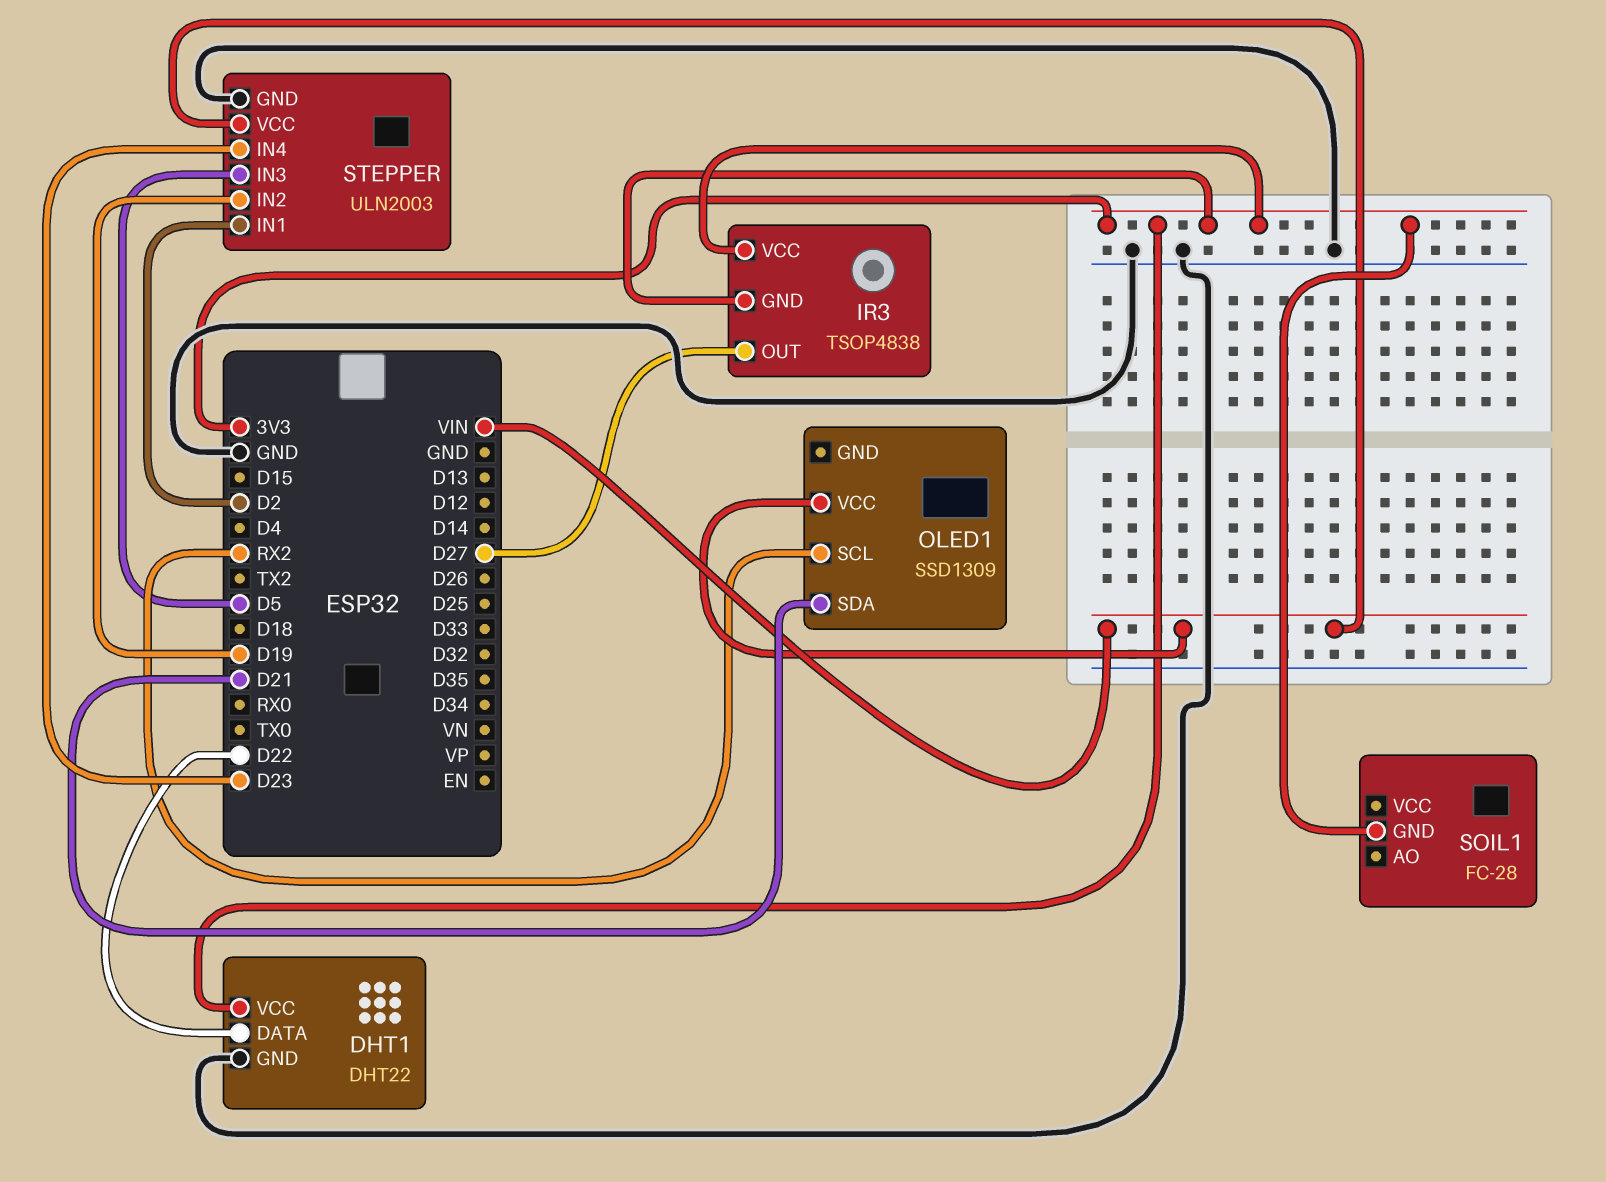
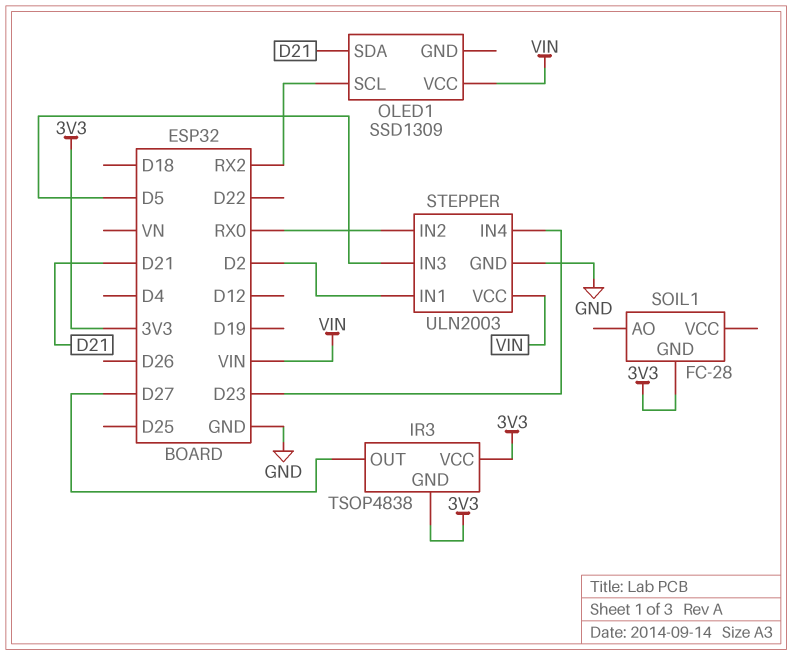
DHT1: DHT22 -> none
DHT1 pin DATA: D22 -> none
DHT1 pin GND: GND -> none
DHT1 pin VCC: 3V3 -> none
STEPPER pin IN2: D19 -> RX0

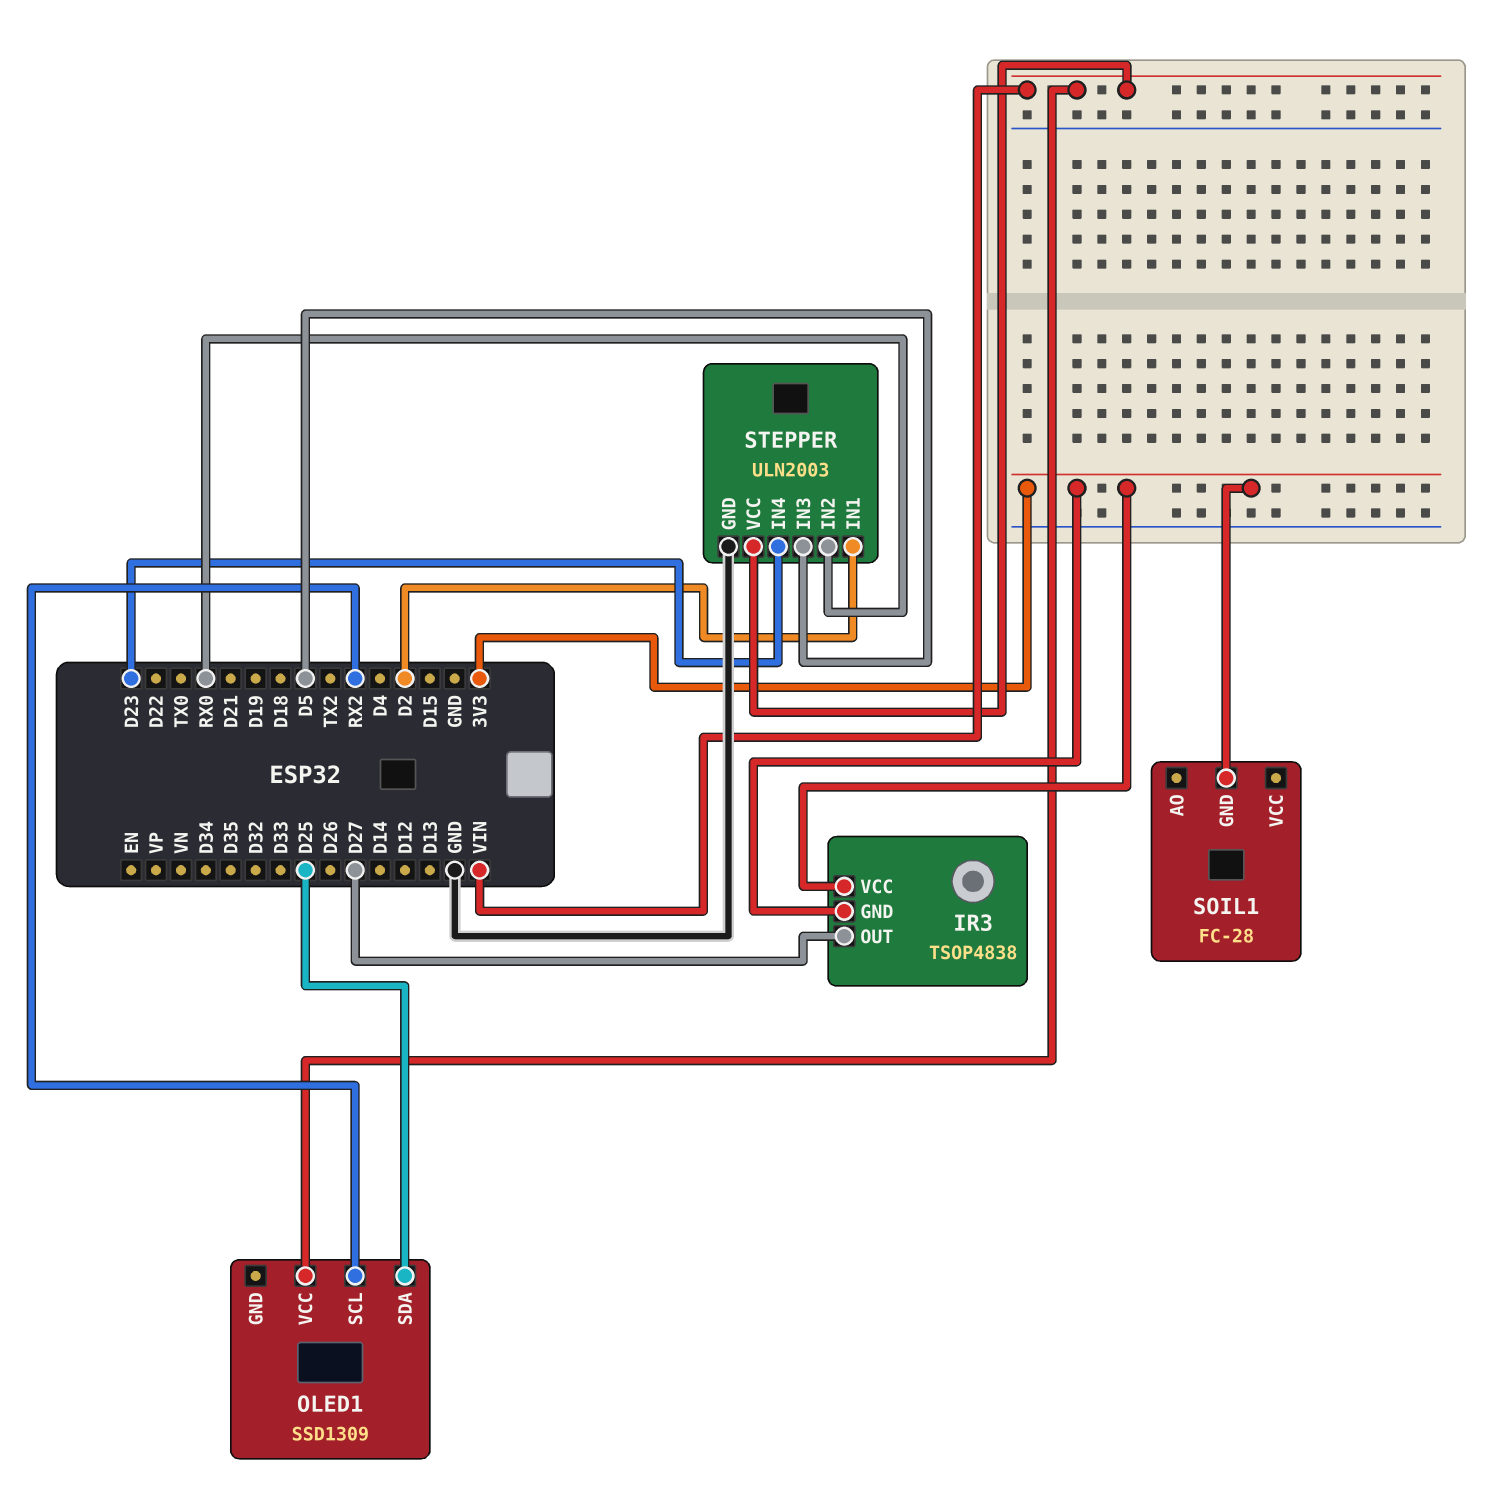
OLED1 pin SDA: D21 -> D25

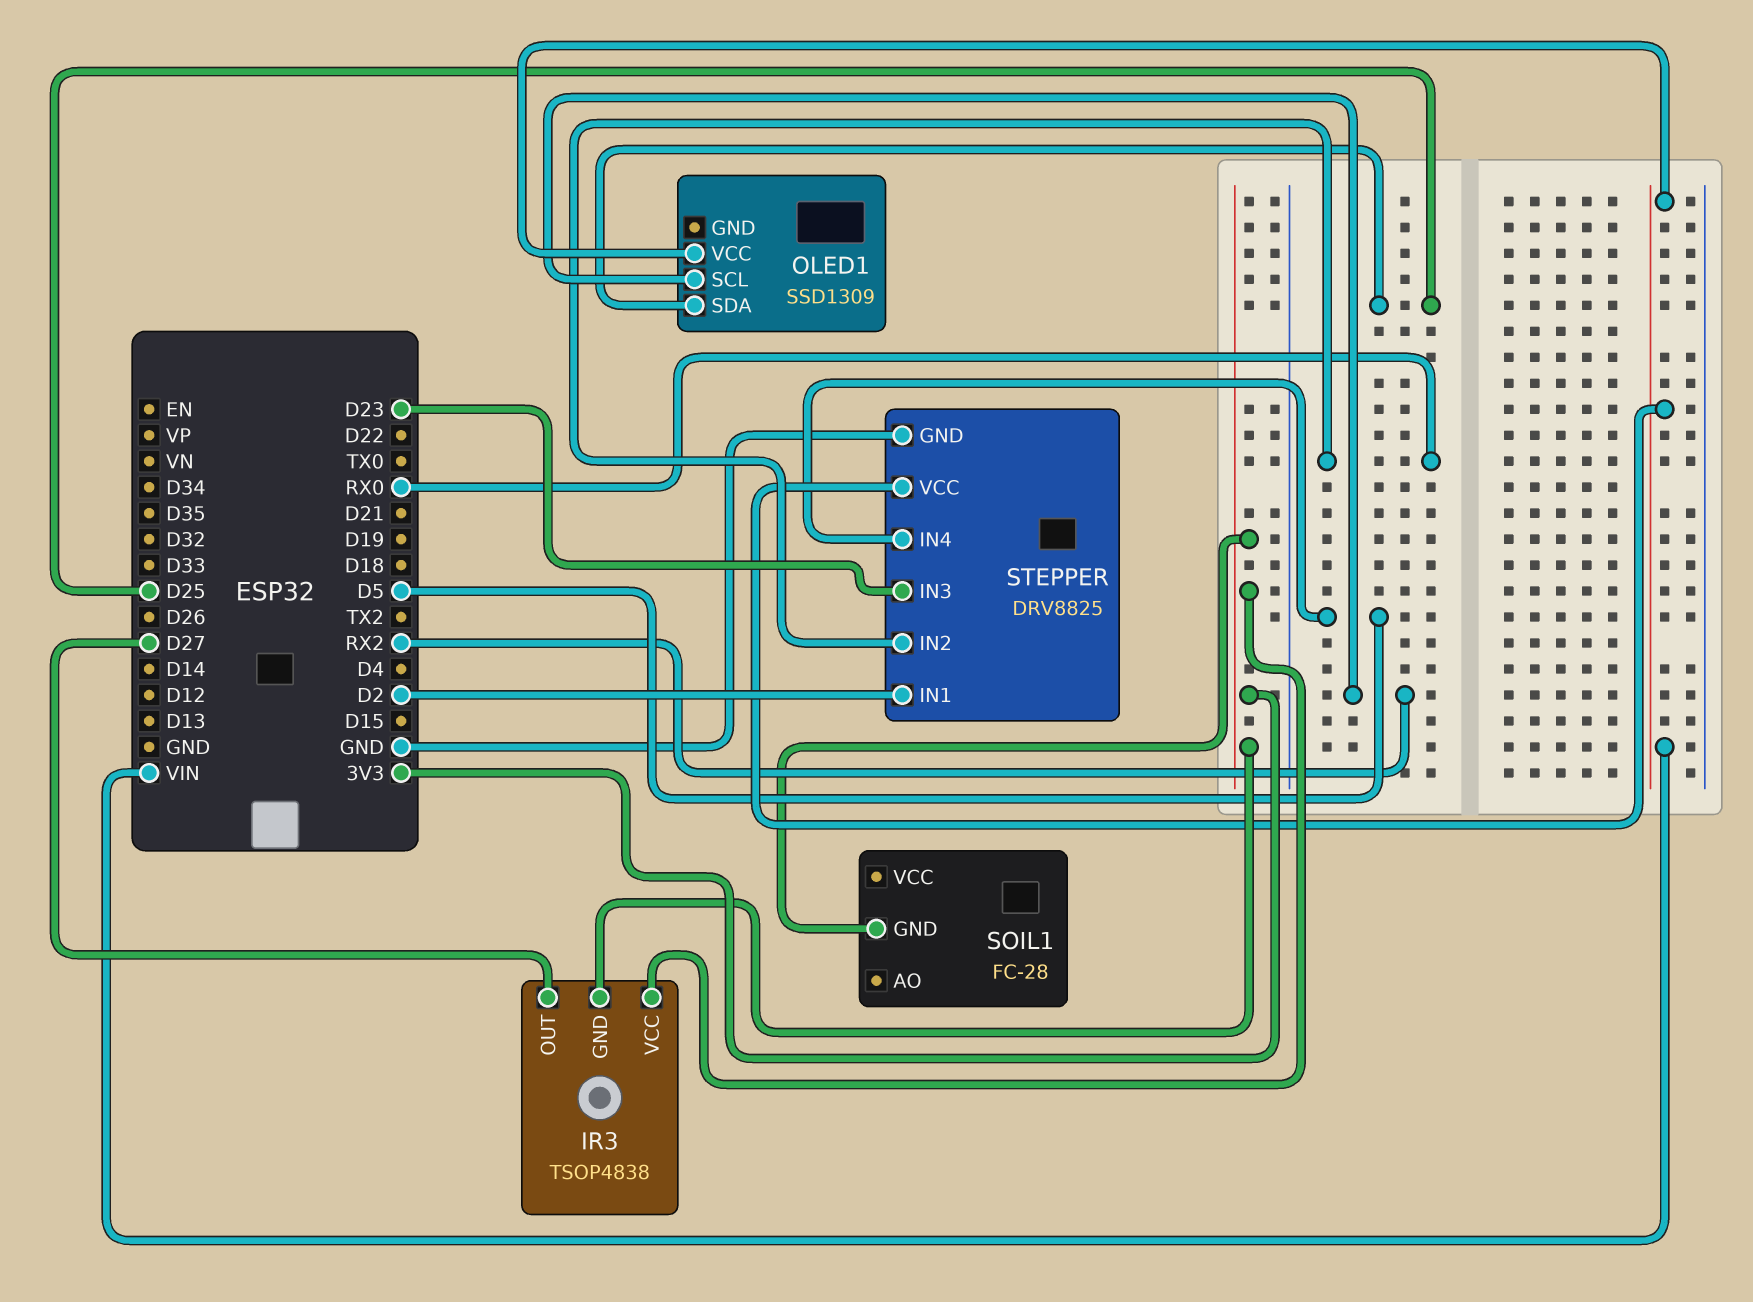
STEPPER: ULN2003 -> DRV8825
STEPPER pin IN3: D5 -> D23
STEPPER pin IN4: D23 -> D5

